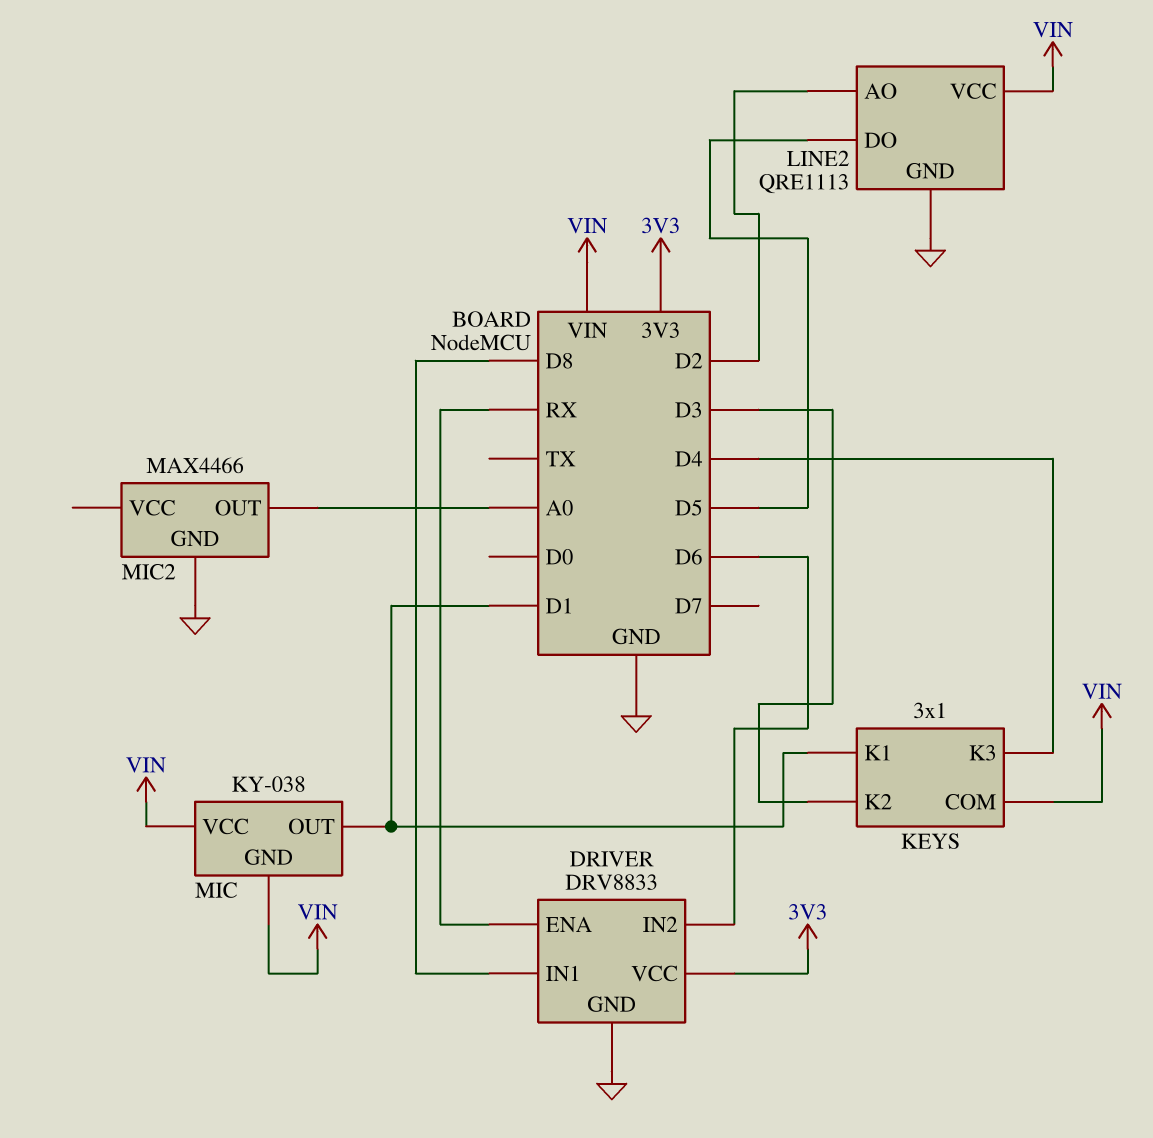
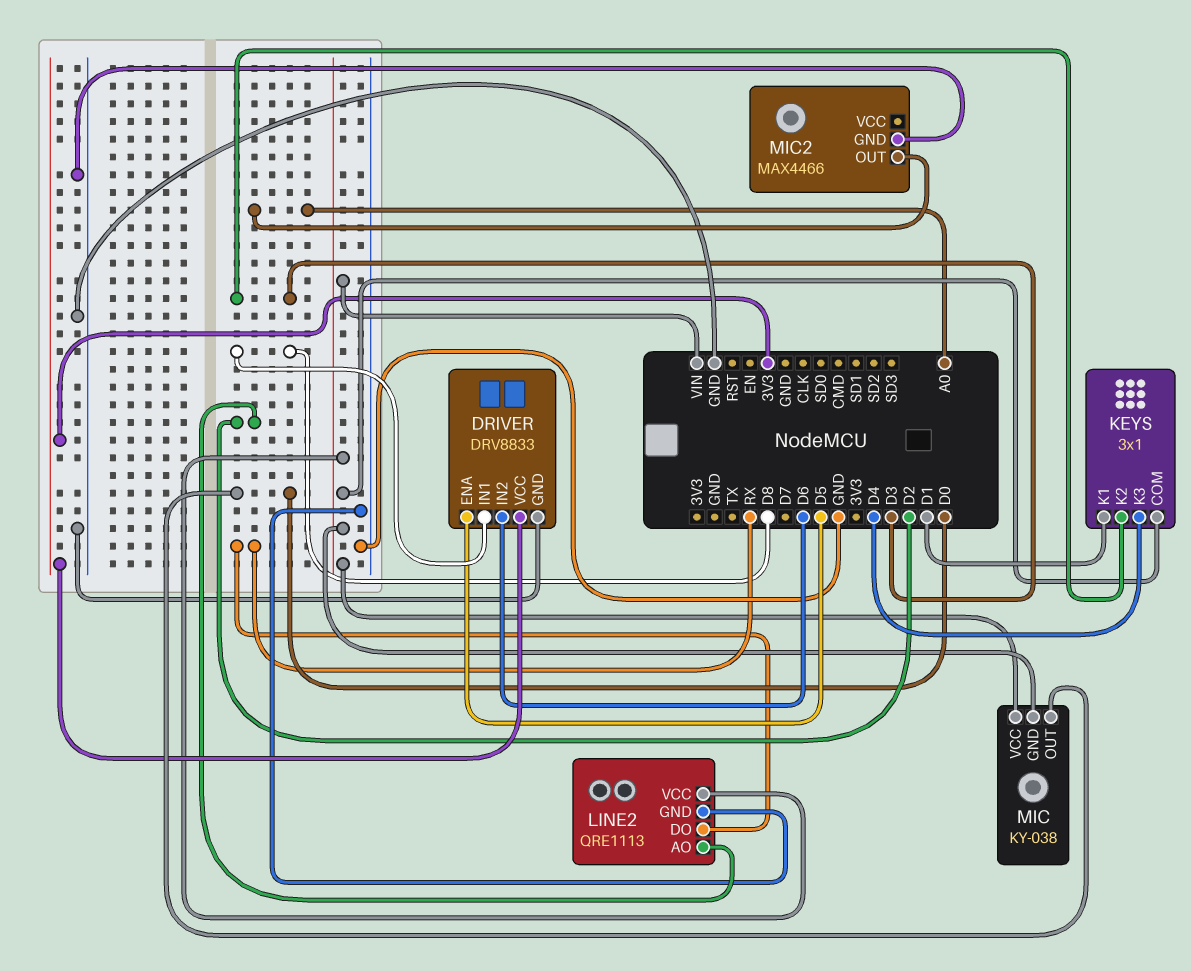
DRIVER pin ENA: RX -> D5
LINE2 pin DO: D5 -> RX
MIC pin OUT: D1 -> D0

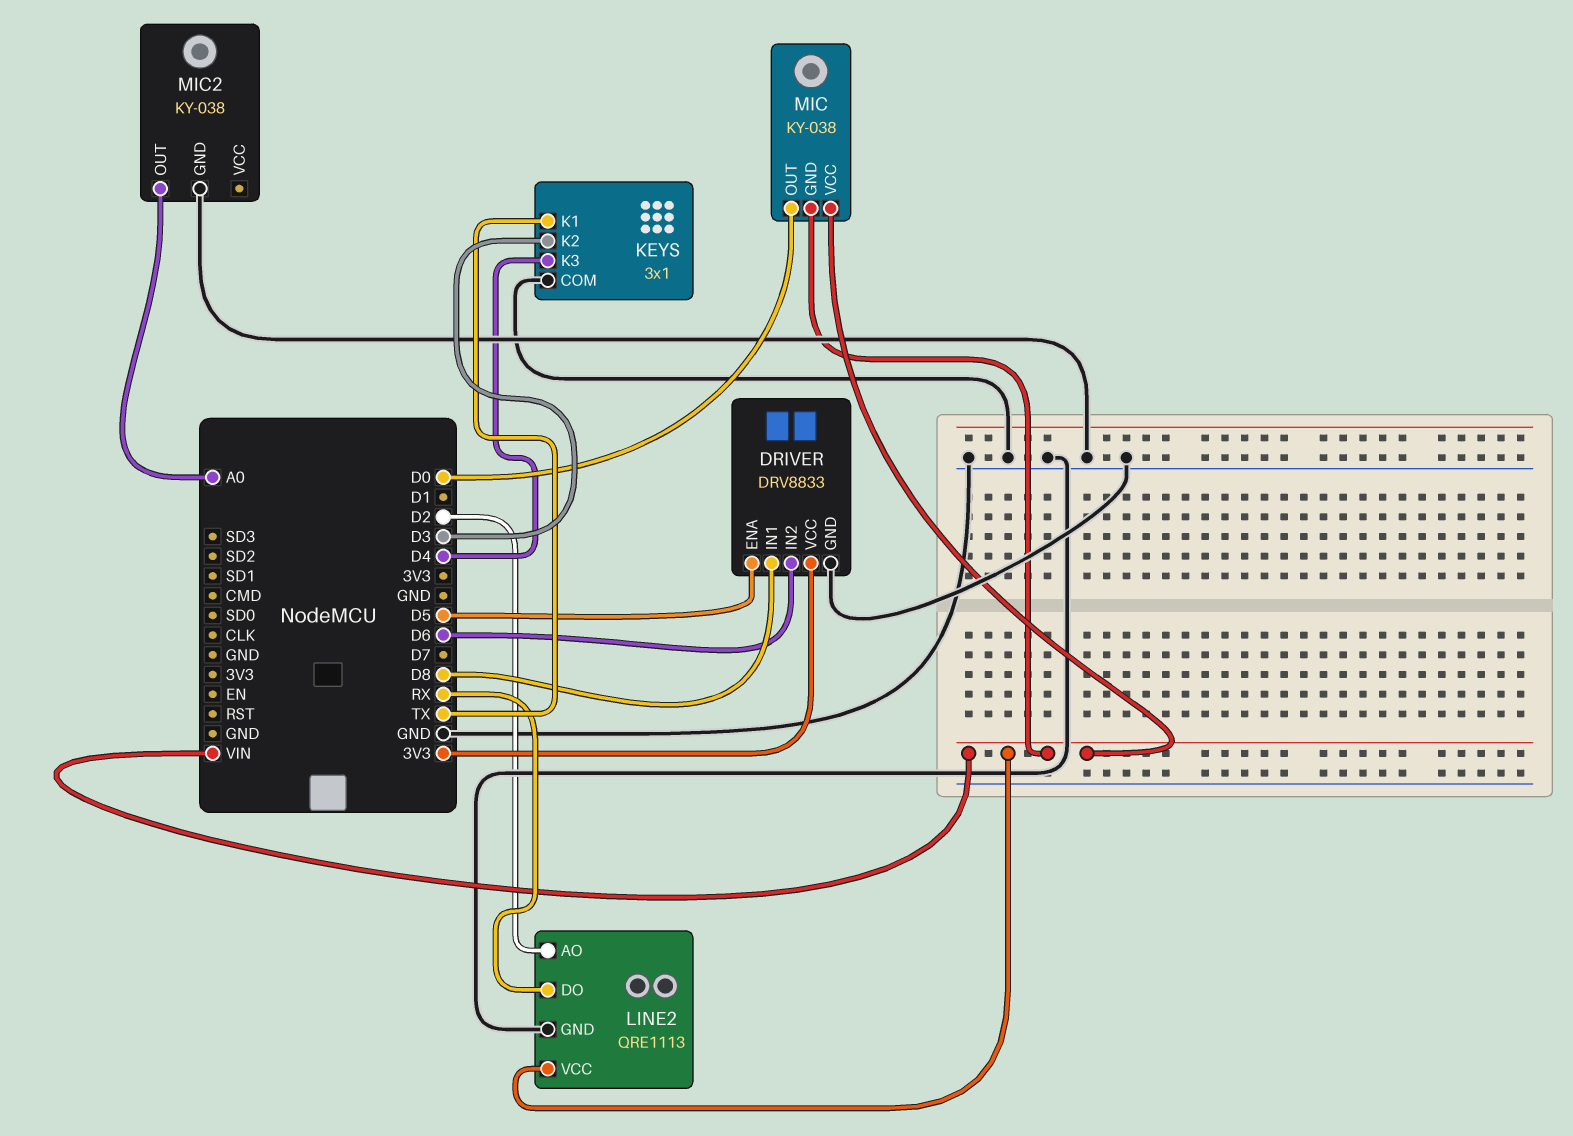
KEYS pin COM: VIN -> GND
KEYS pin K1: D1 -> TX
MIC2: MAX4466 -> KY-038

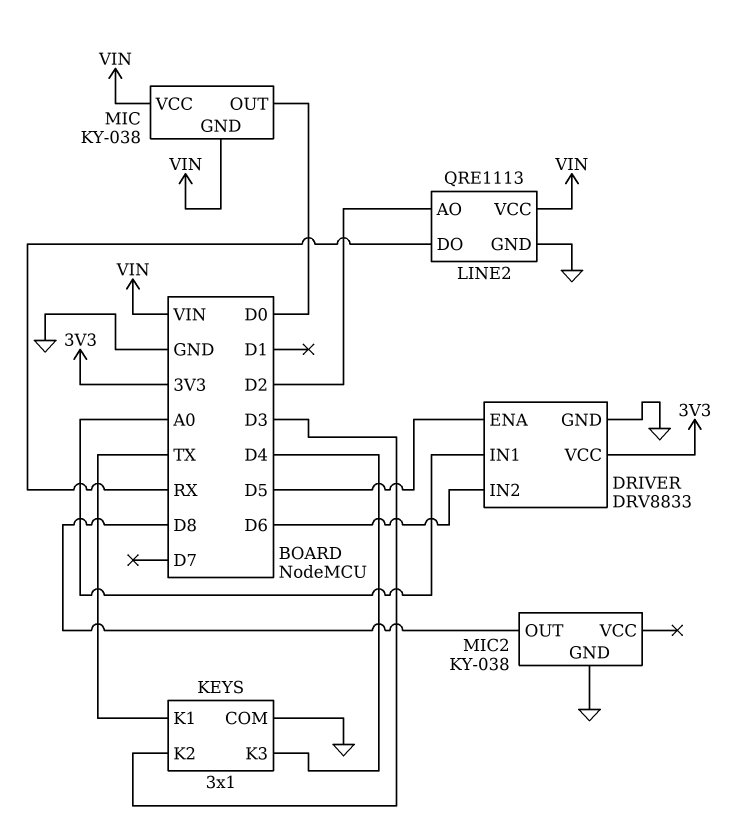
DRIVER pin IN1: D8 -> A0
MIC2 pin OUT: A0 -> D8

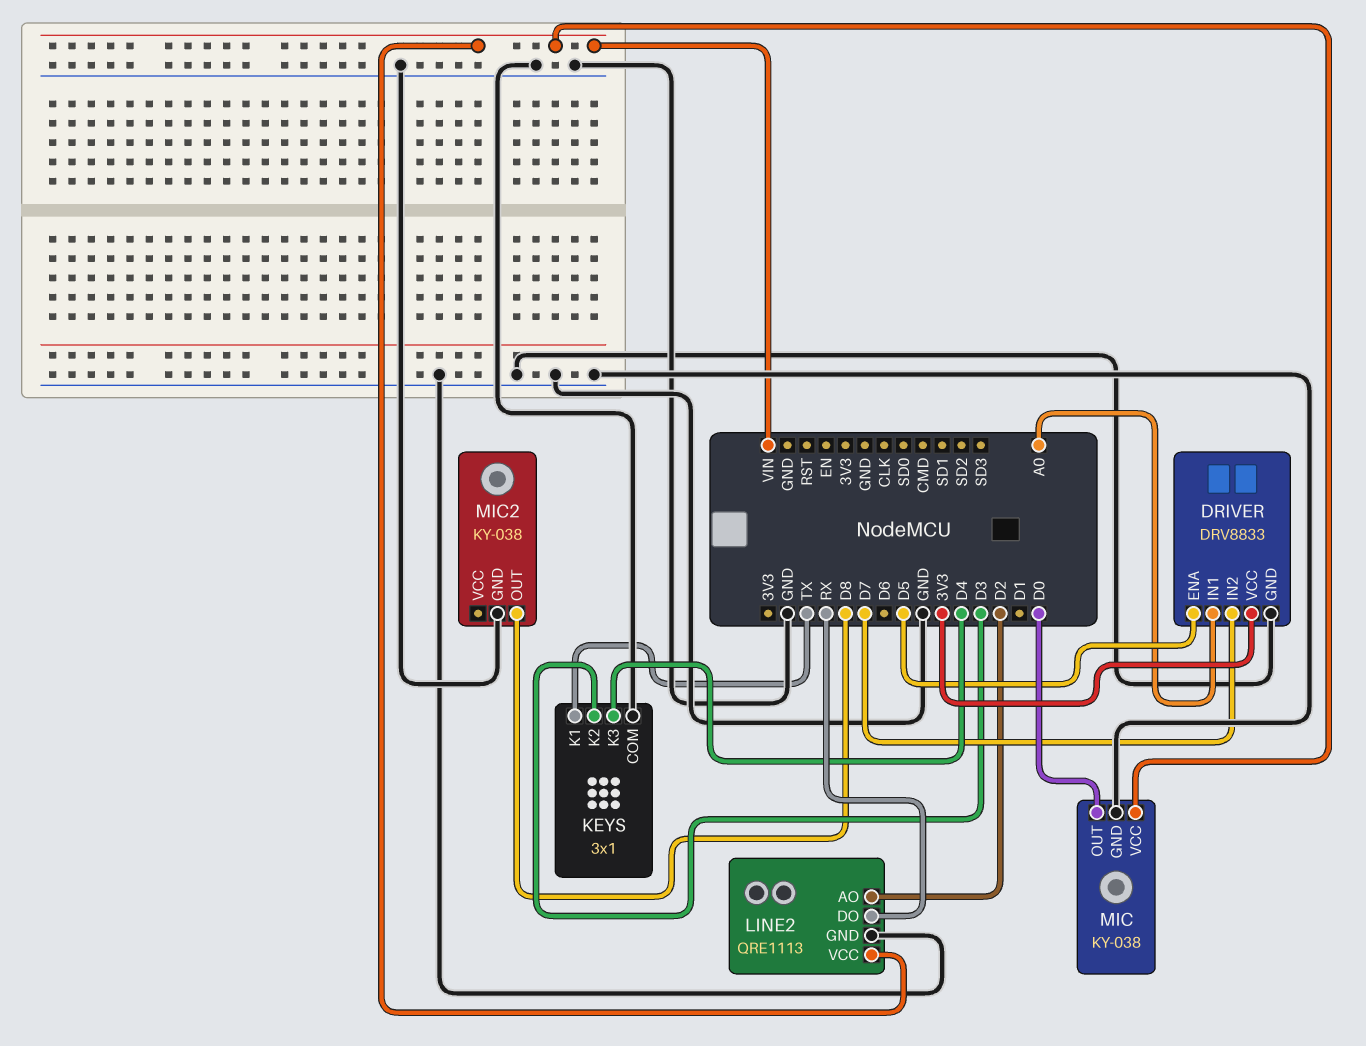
DRIVER pin IN2: D6 -> D7
MIC pin GND: VIN -> GND

